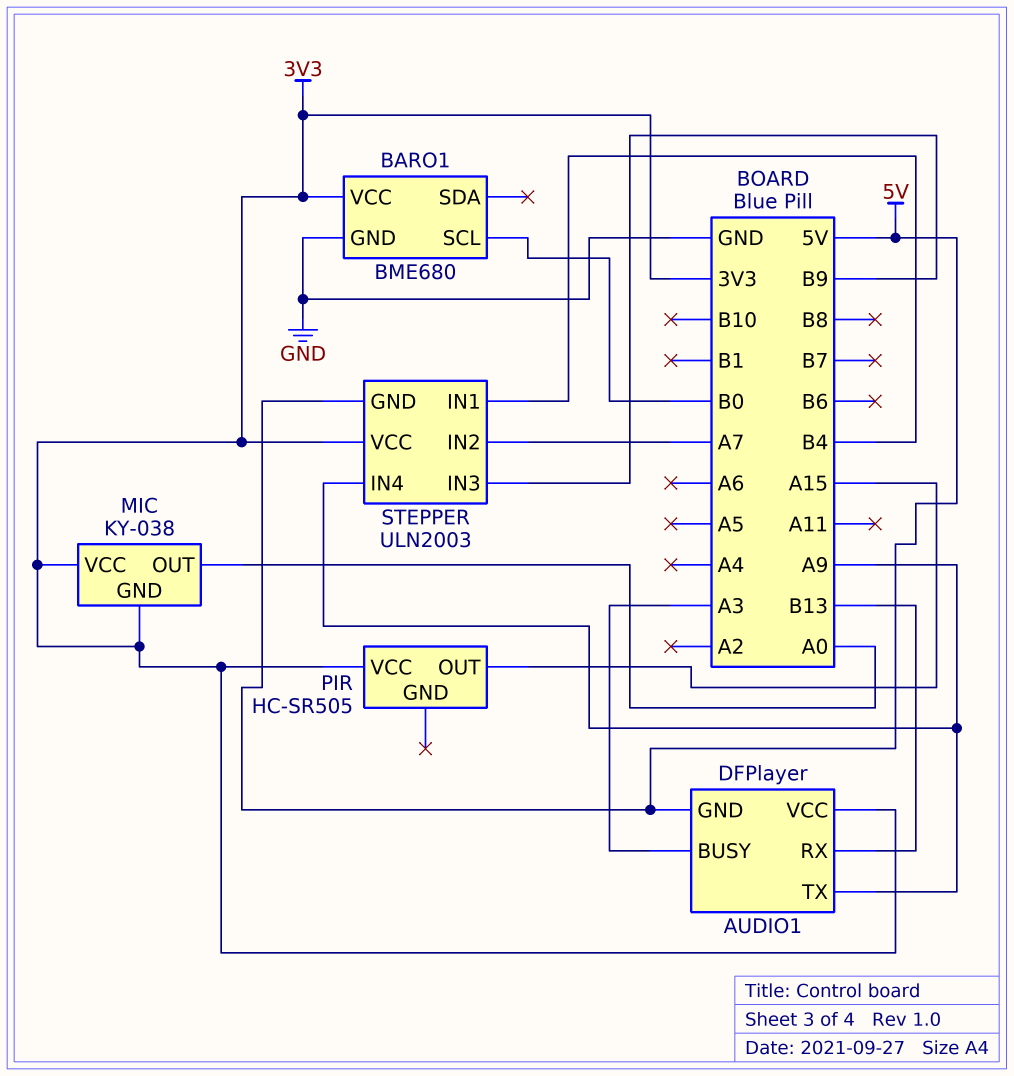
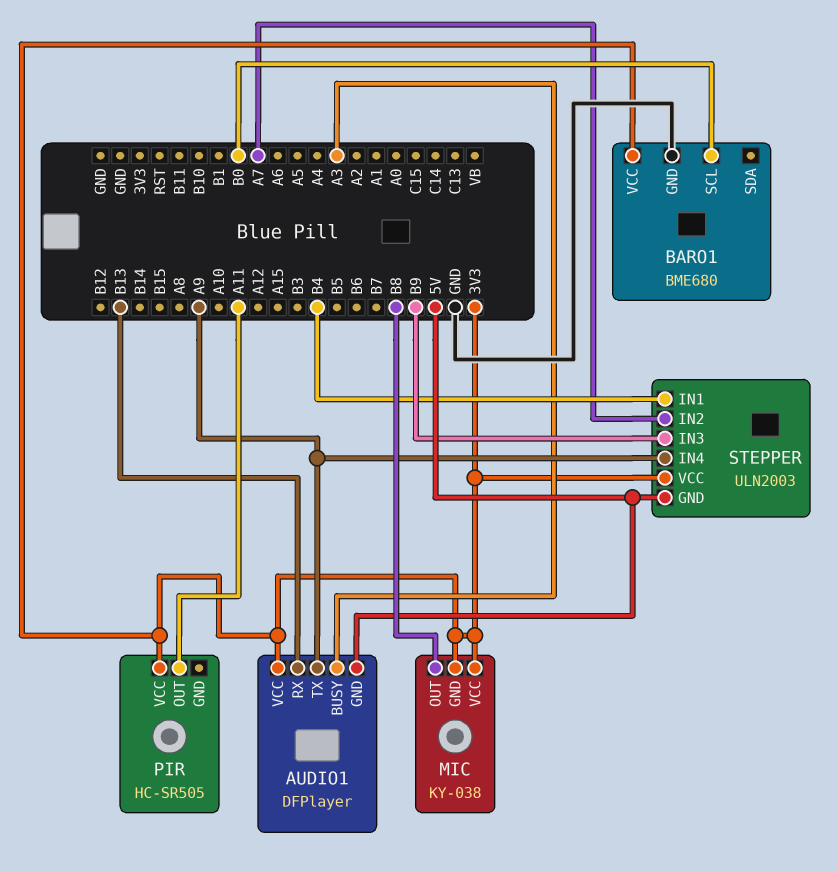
MIC pin OUT: A0 -> B8
PIR pin OUT: A15 -> A11

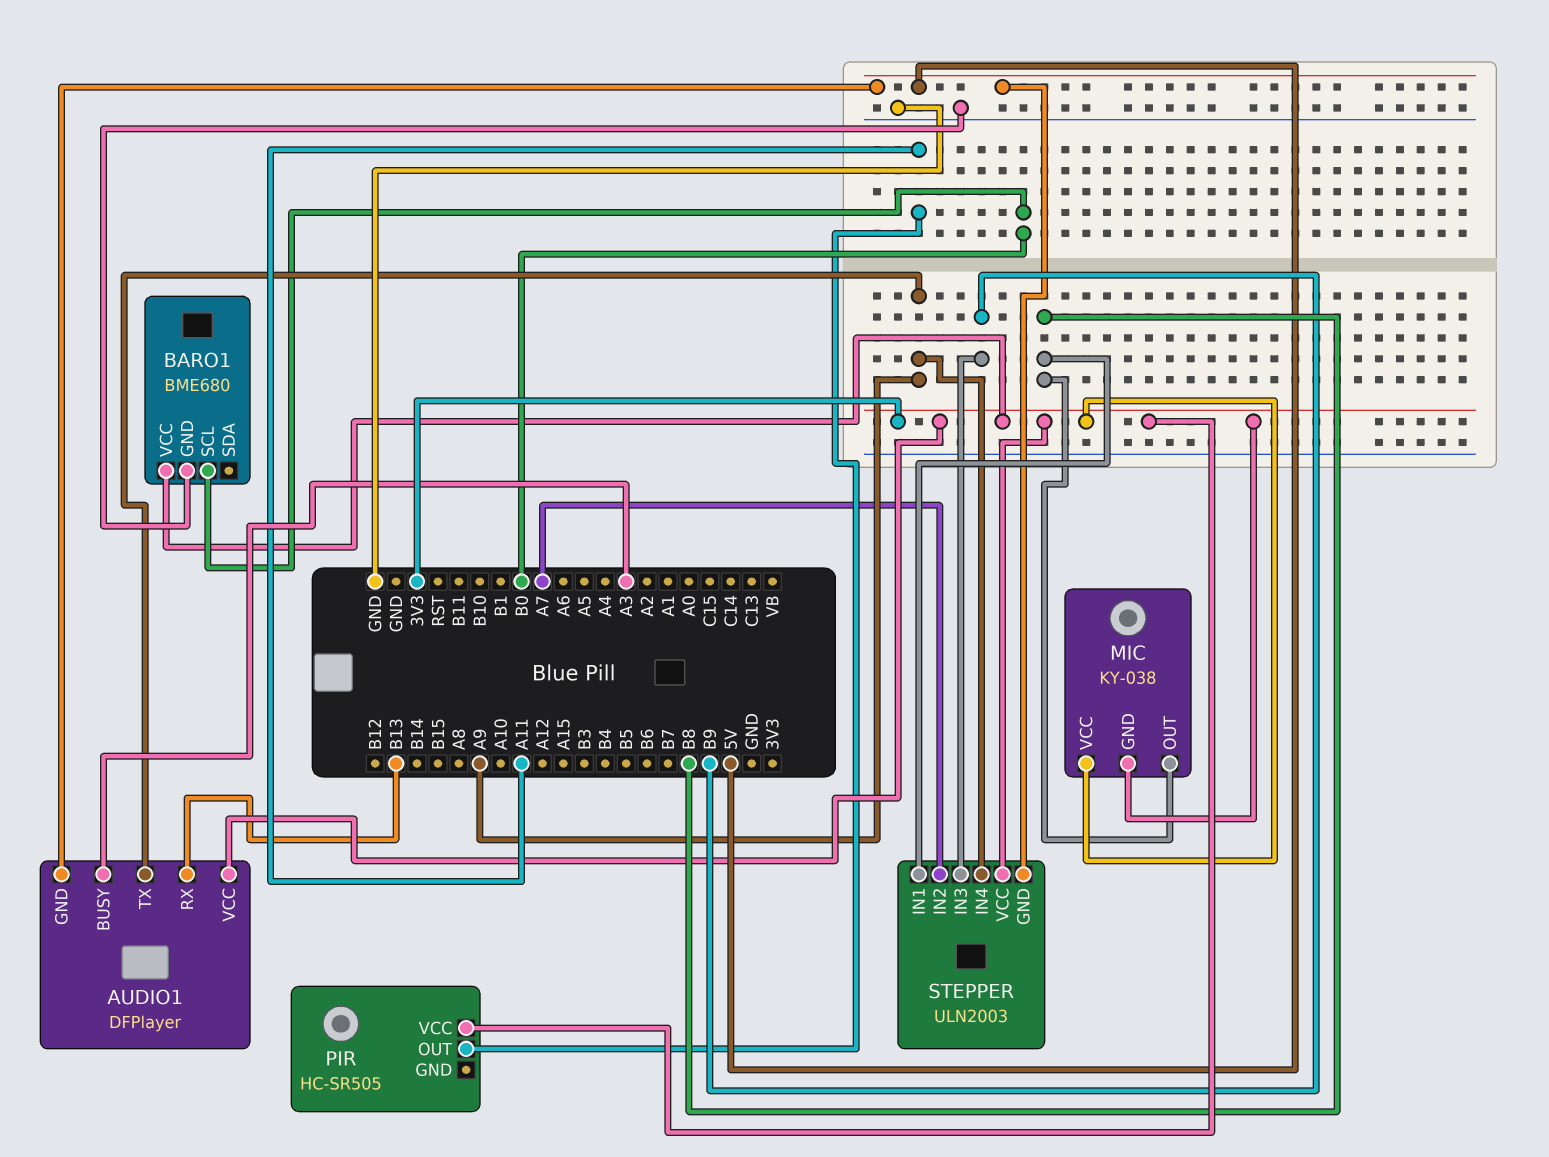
STEPPER pin IN1: B4 -> B8

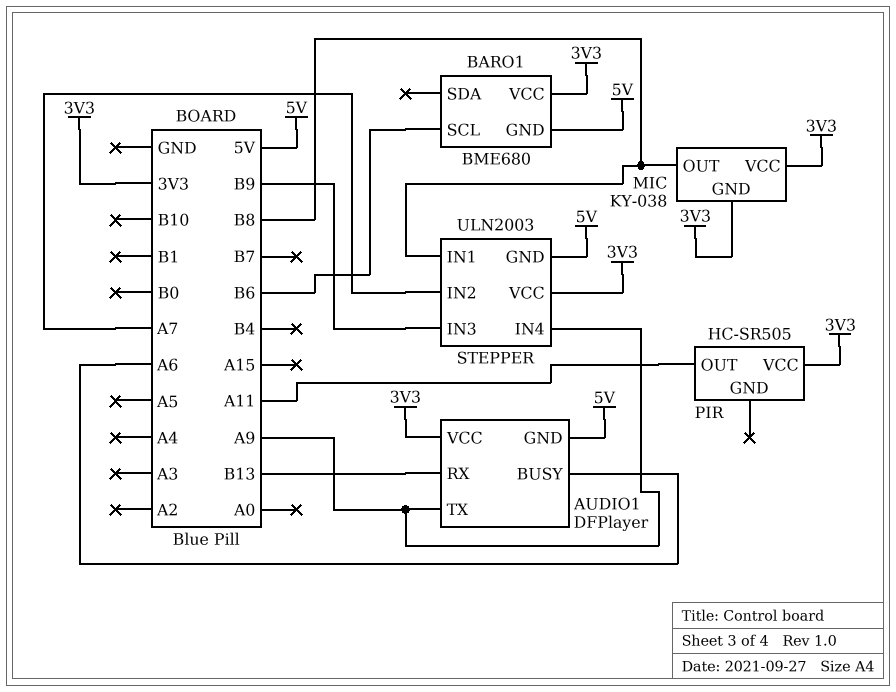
AUDIO1 pin BUSY: A3 -> A6
BARO1 pin GND: GND -> 5V
BARO1 pin SCL: B0 -> B6

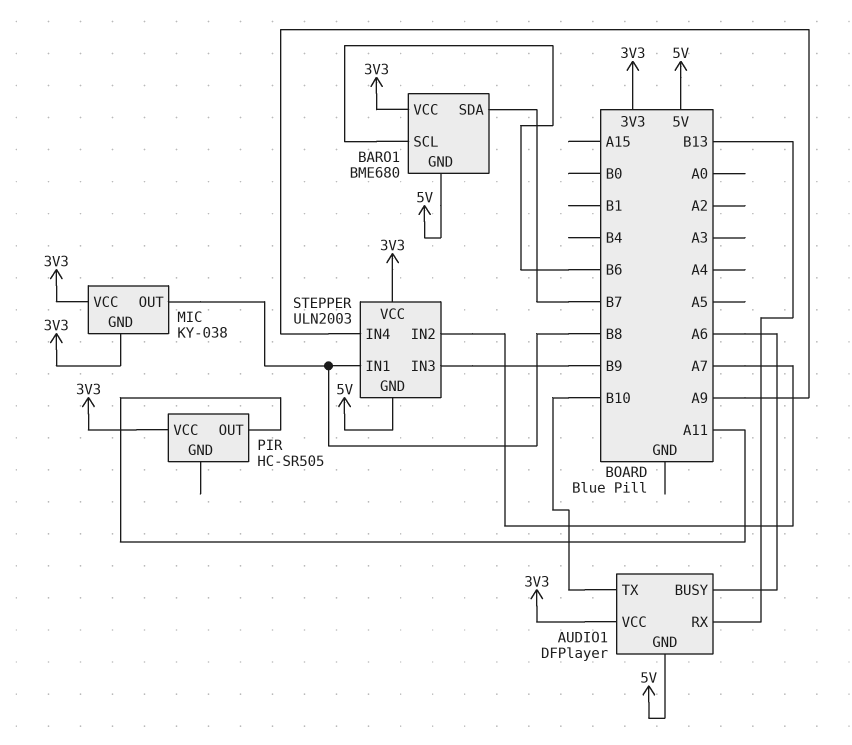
AUDIO1 pin TX: A9 -> B10
BARO1 pin SDA: none -> B7

